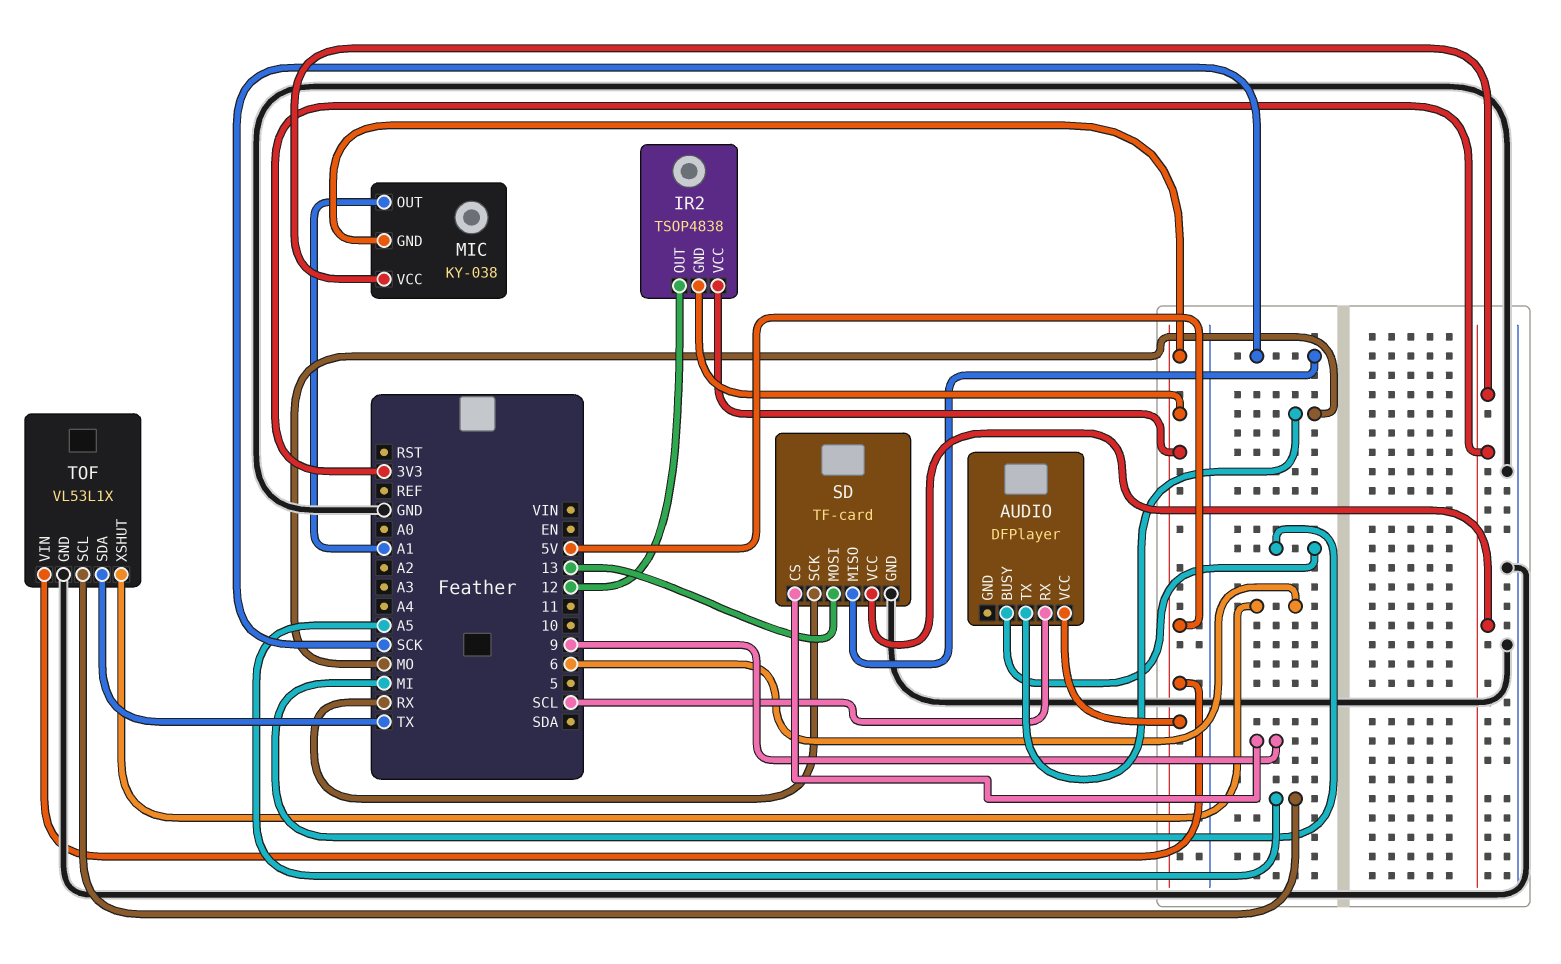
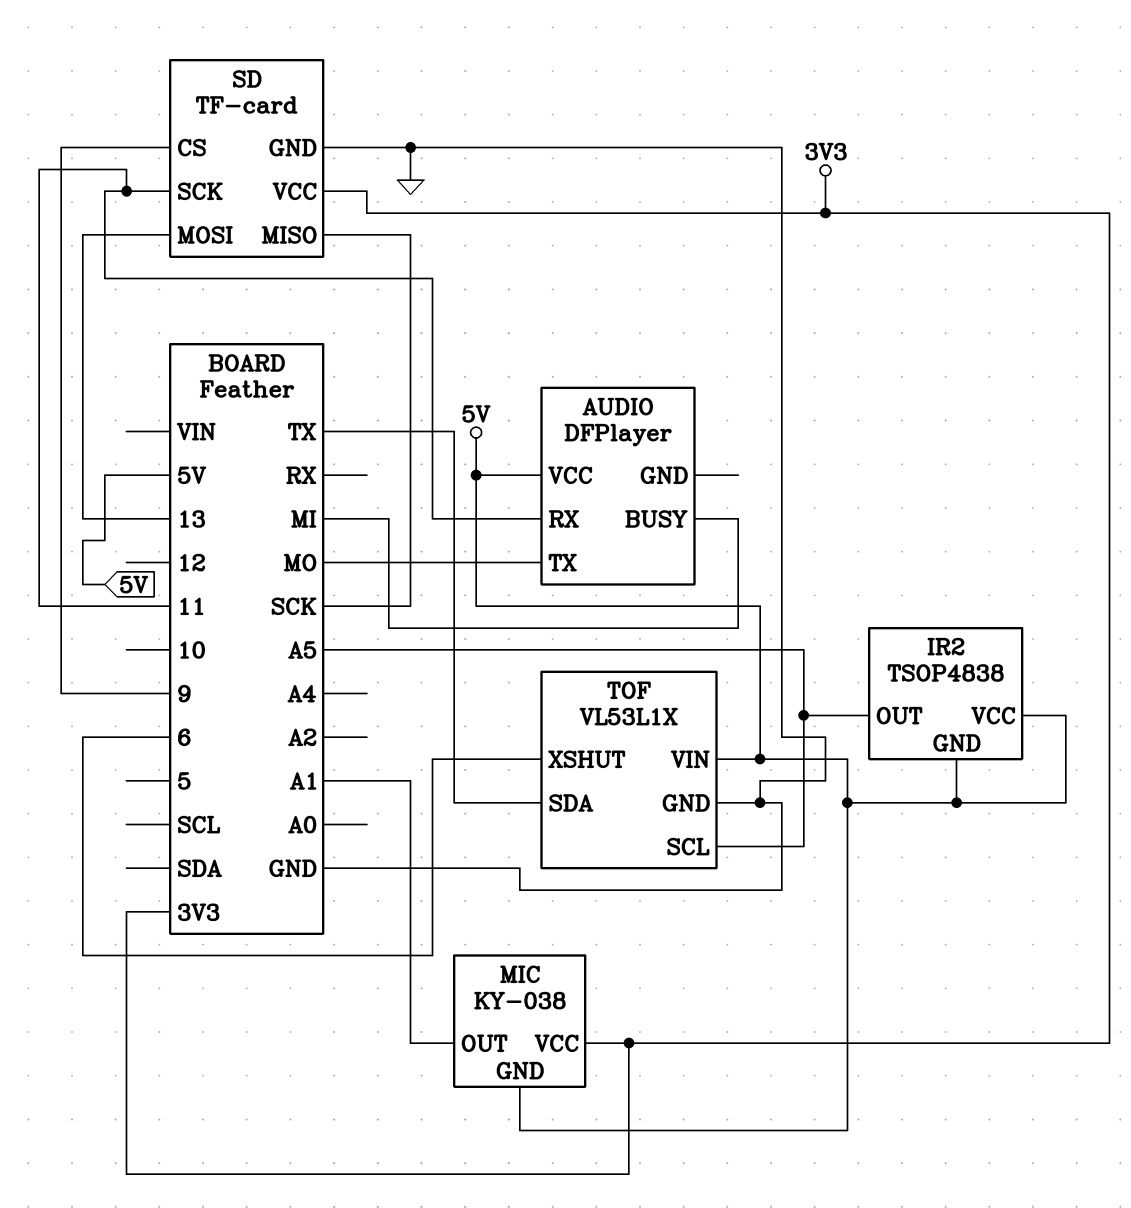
AUDIO pin RX: SCL -> 11
IR2 pin OUT: 12 -> A5
SD pin SCK: RX -> 11

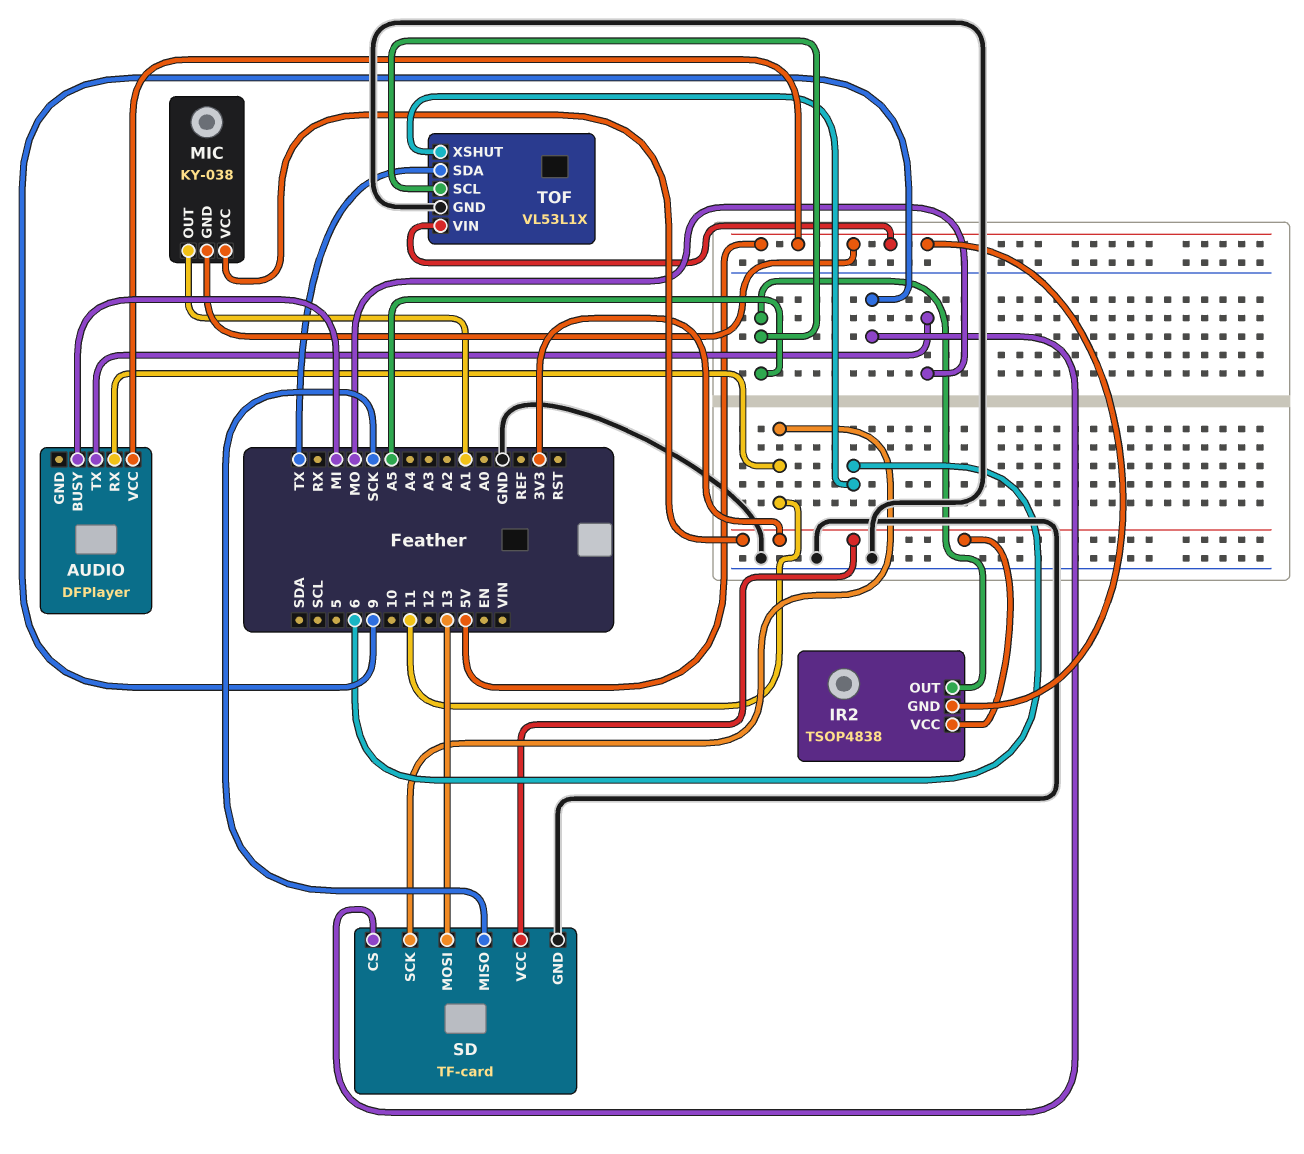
IR2 pin VCC: 5V -> 3V3

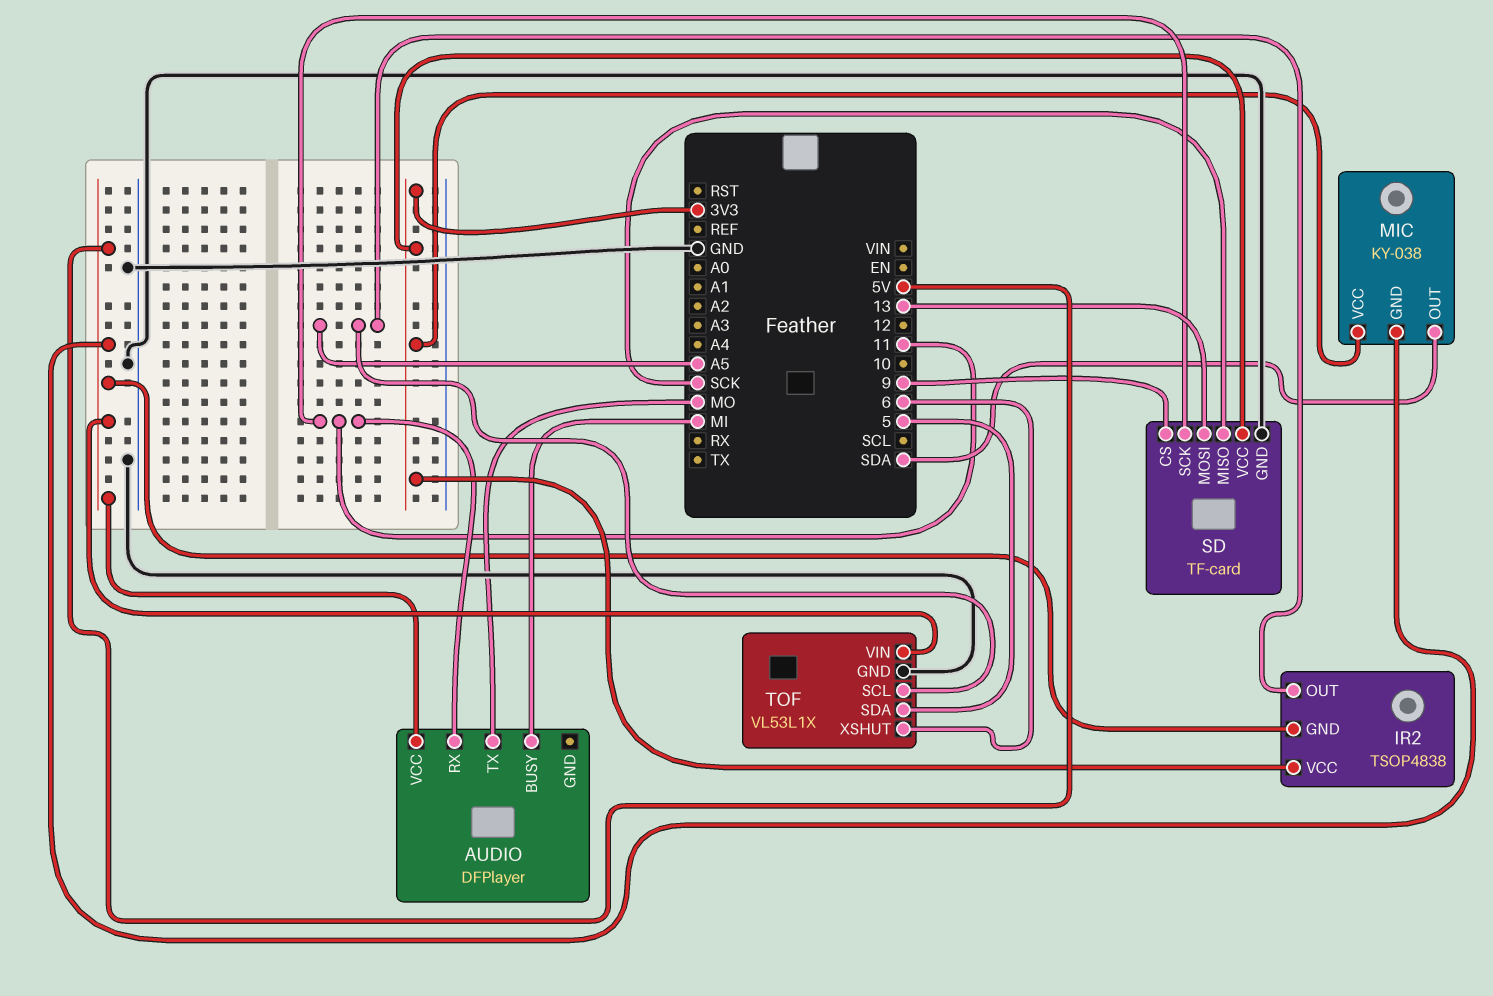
MIC pin OUT: A1 -> SDA
TOF pin SDA: TX -> 5

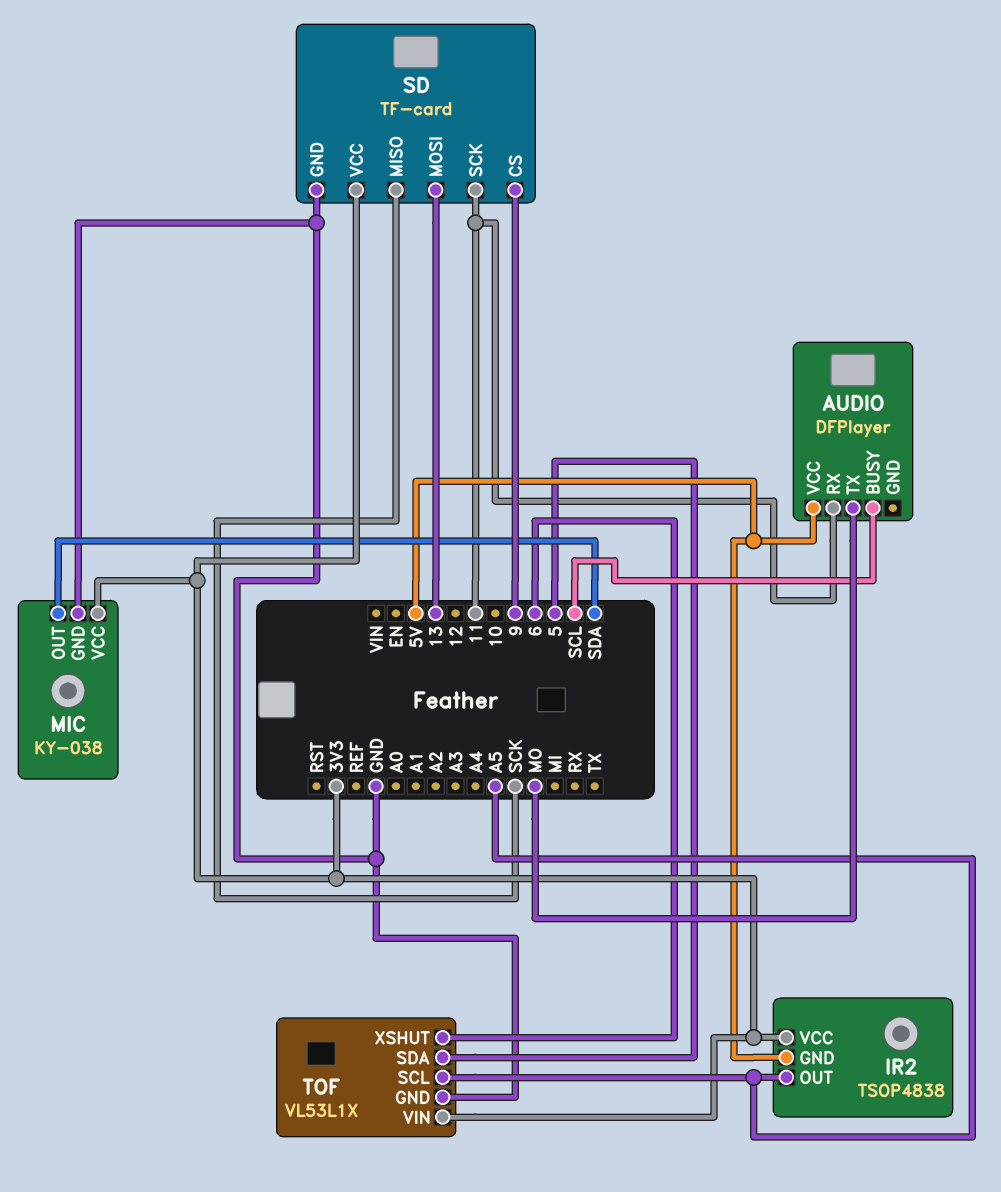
AUDIO pin BUSY: MI -> SCL
MIC pin GND: 5V -> GND
TOF pin VIN: 5V -> 3V3

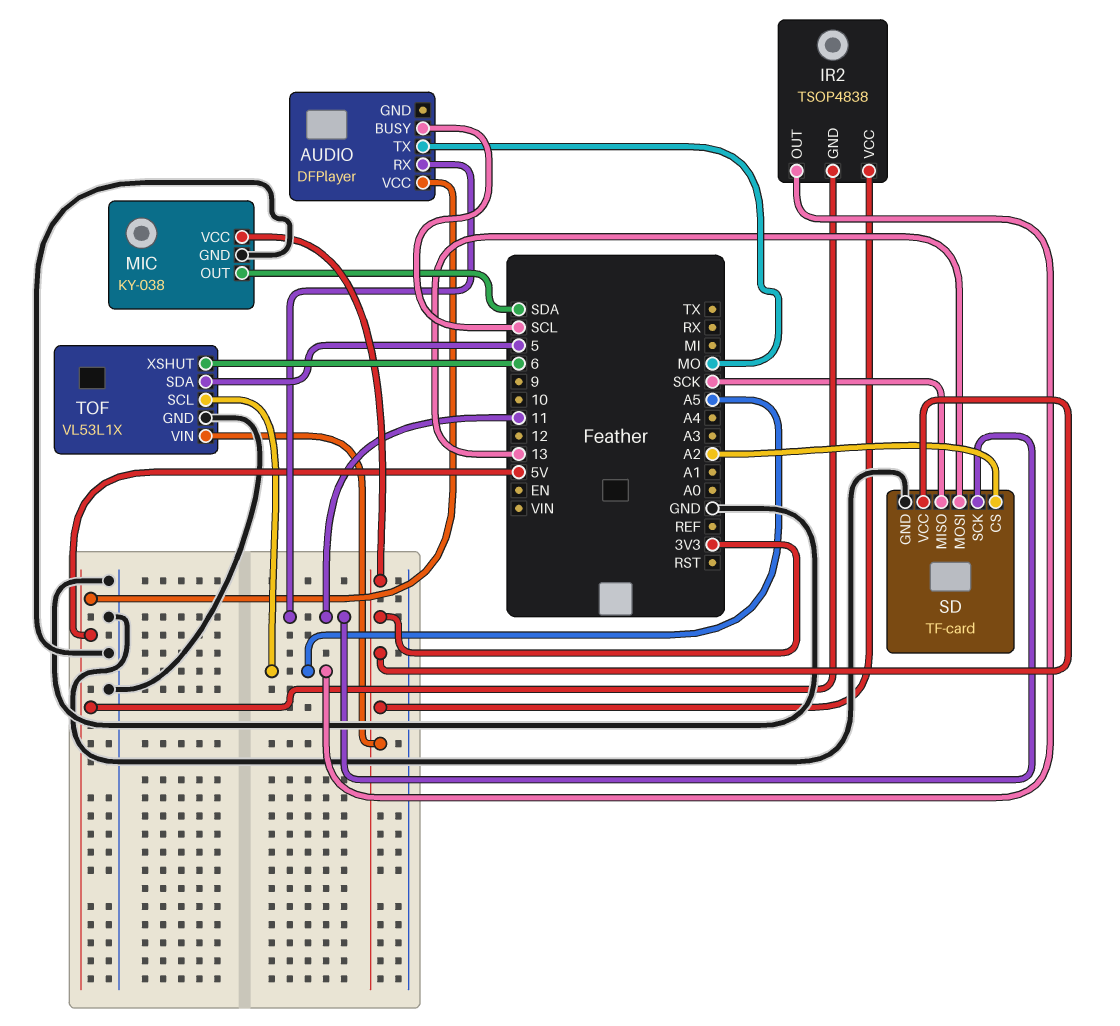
SD pin CS: 9 -> A2

